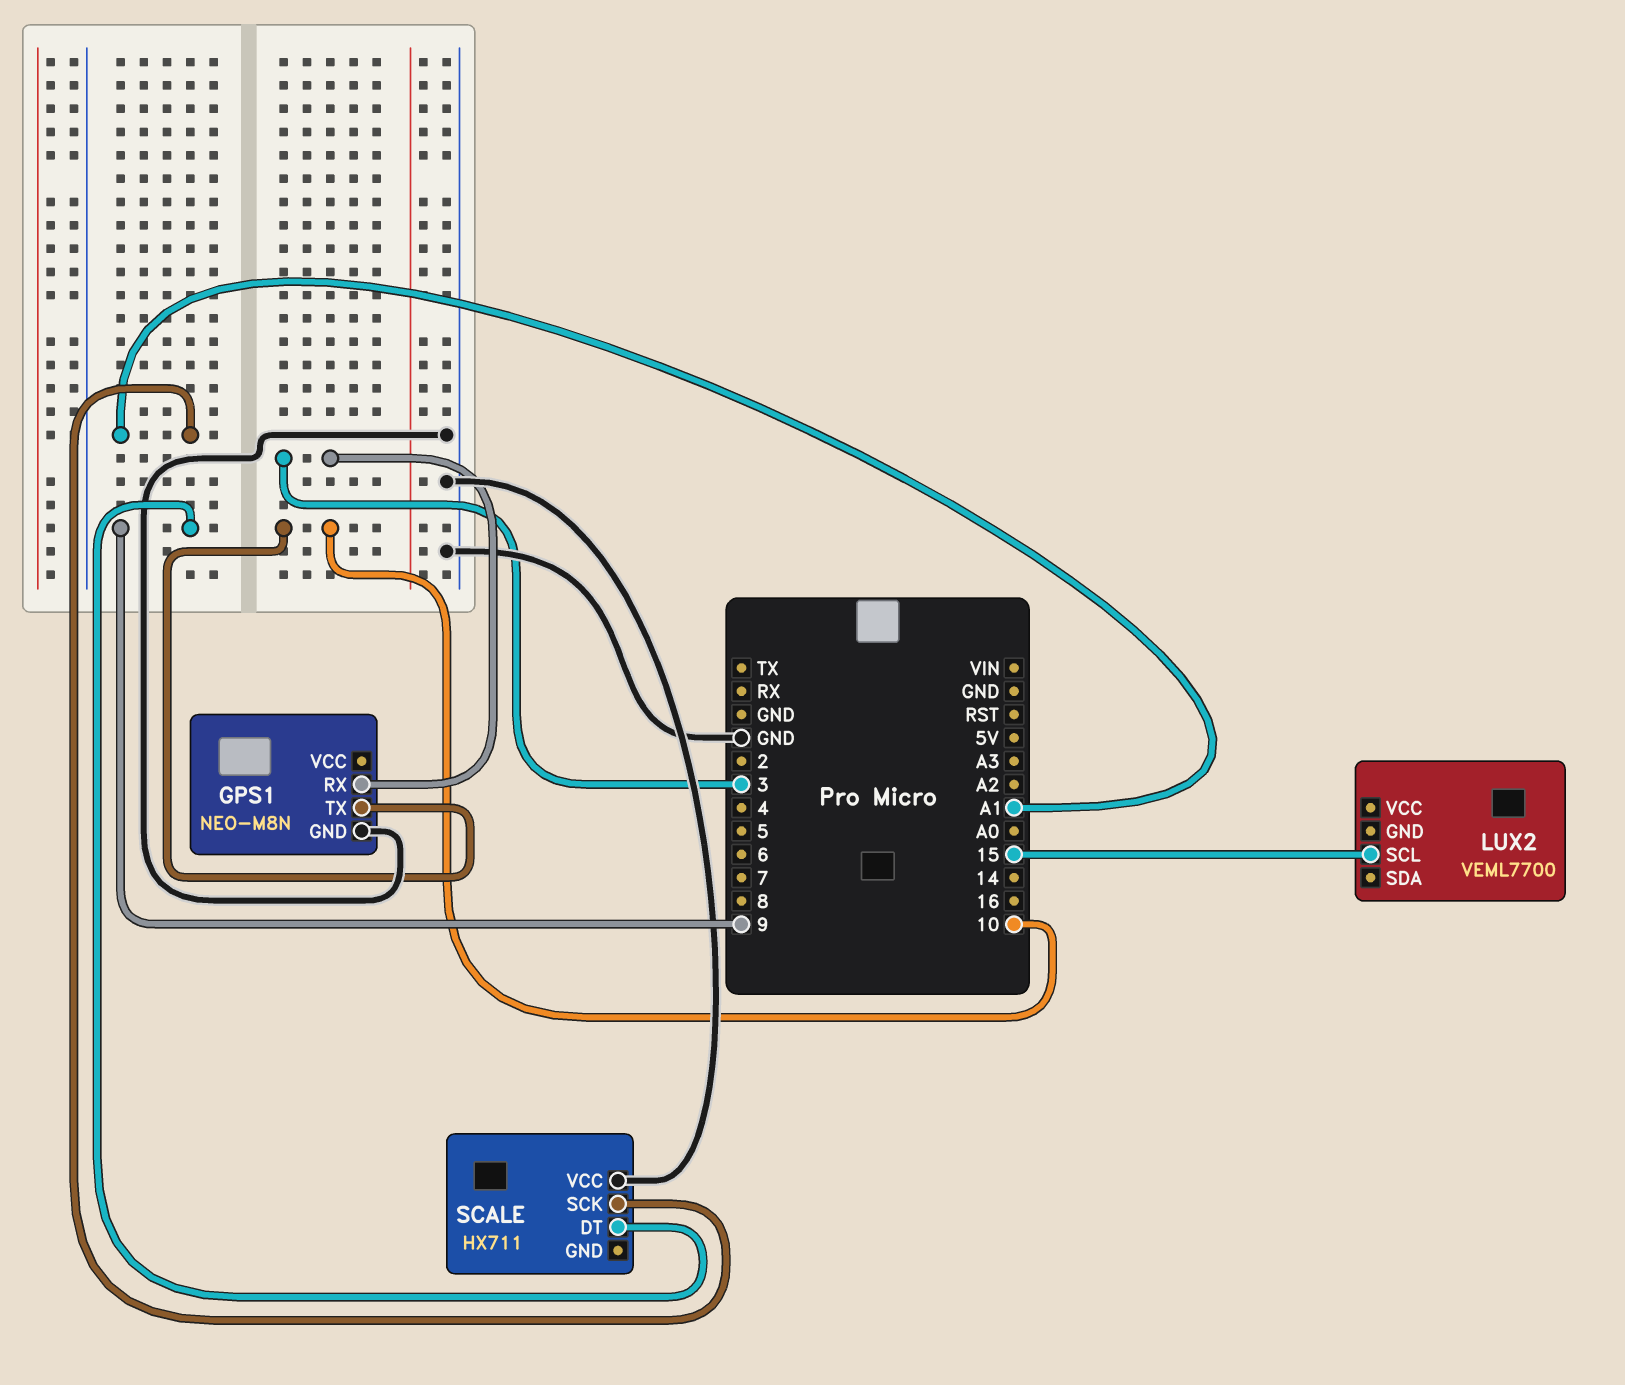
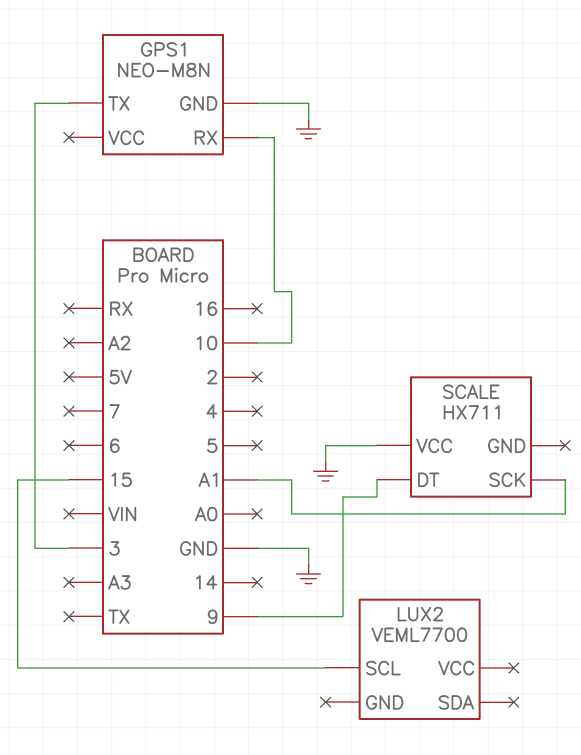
GPS1 pin RX: 3 -> 10
GPS1 pin TX: 10 -> 3

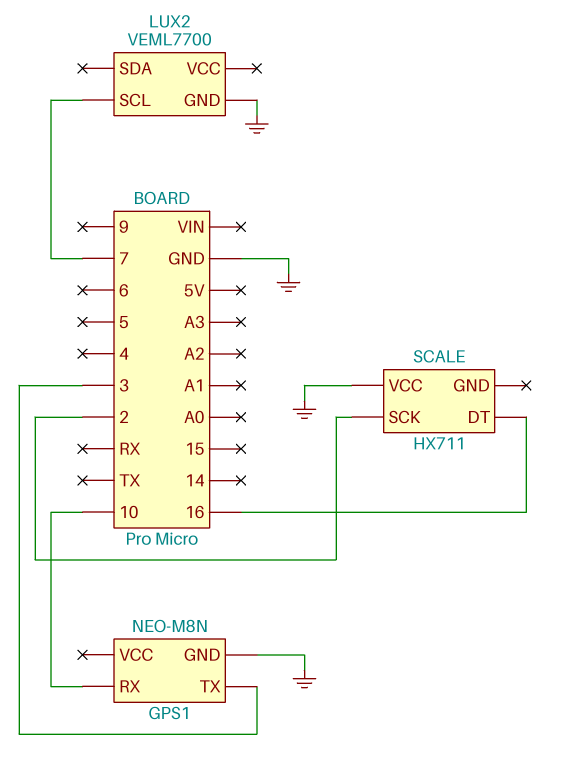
LUX2 pin GND: none -> GND
LUX2 pin SCL: 15 -> 7
SCALE pin DT: 9 -> 16
SCALE pin SCK: A1 -> 2

